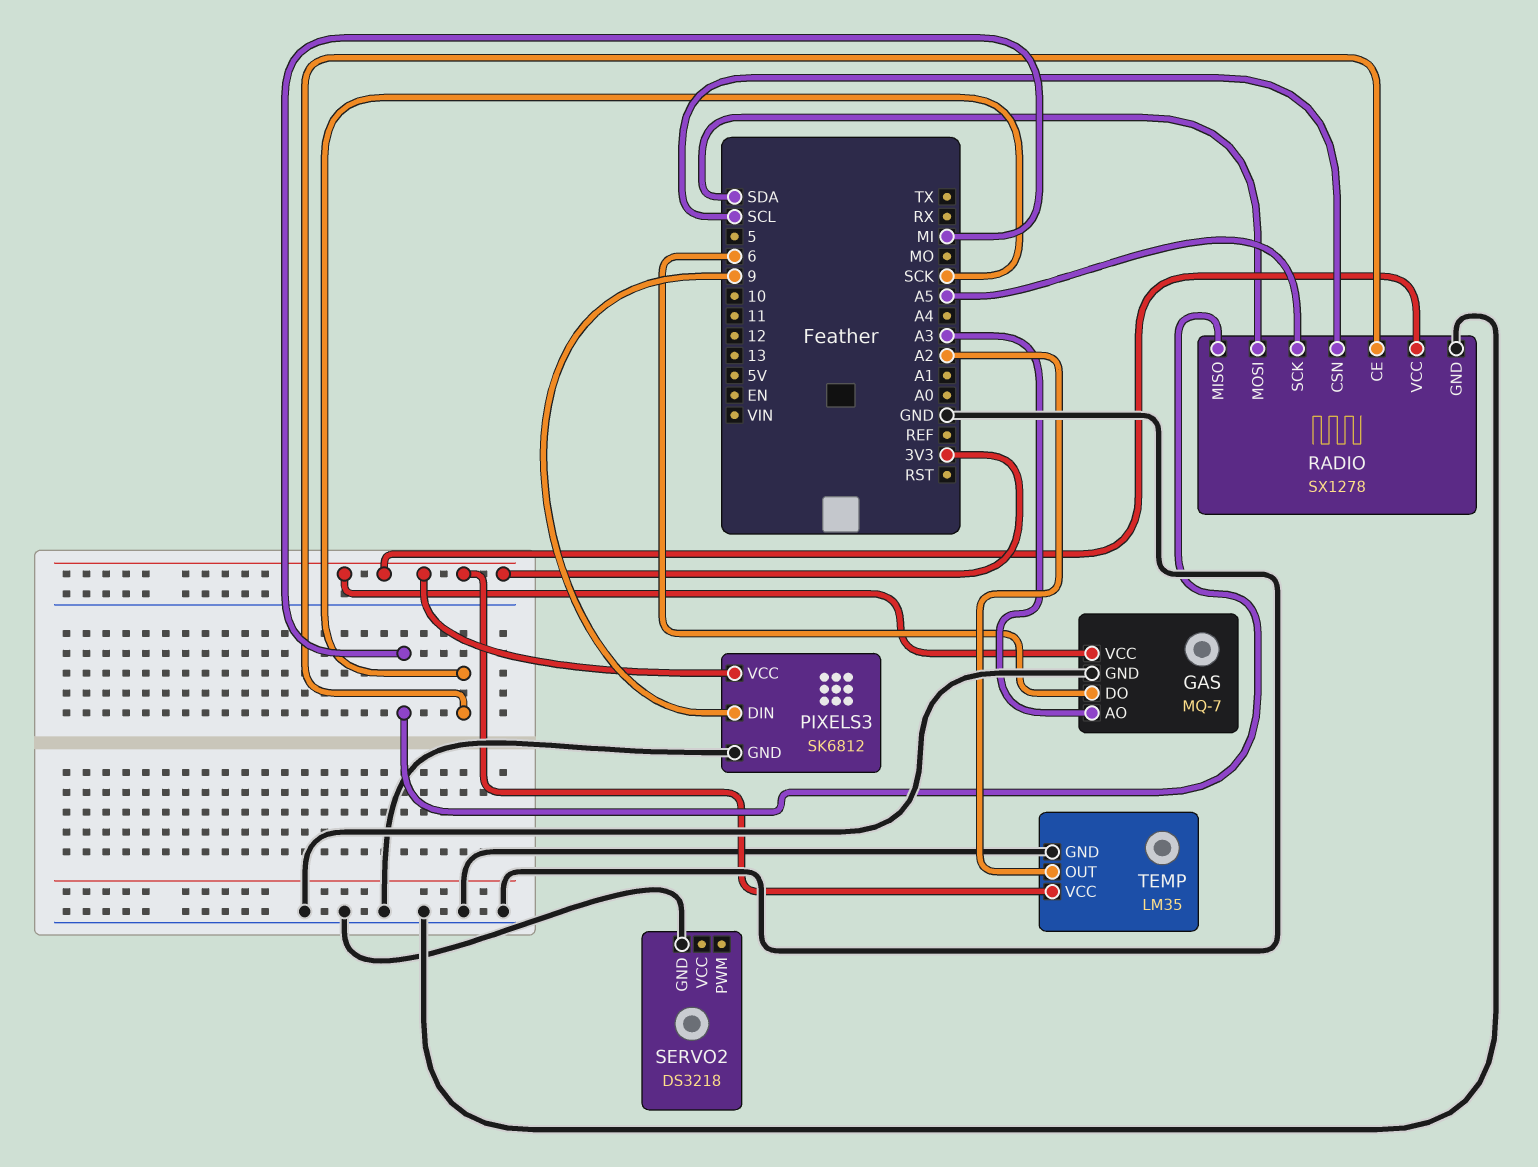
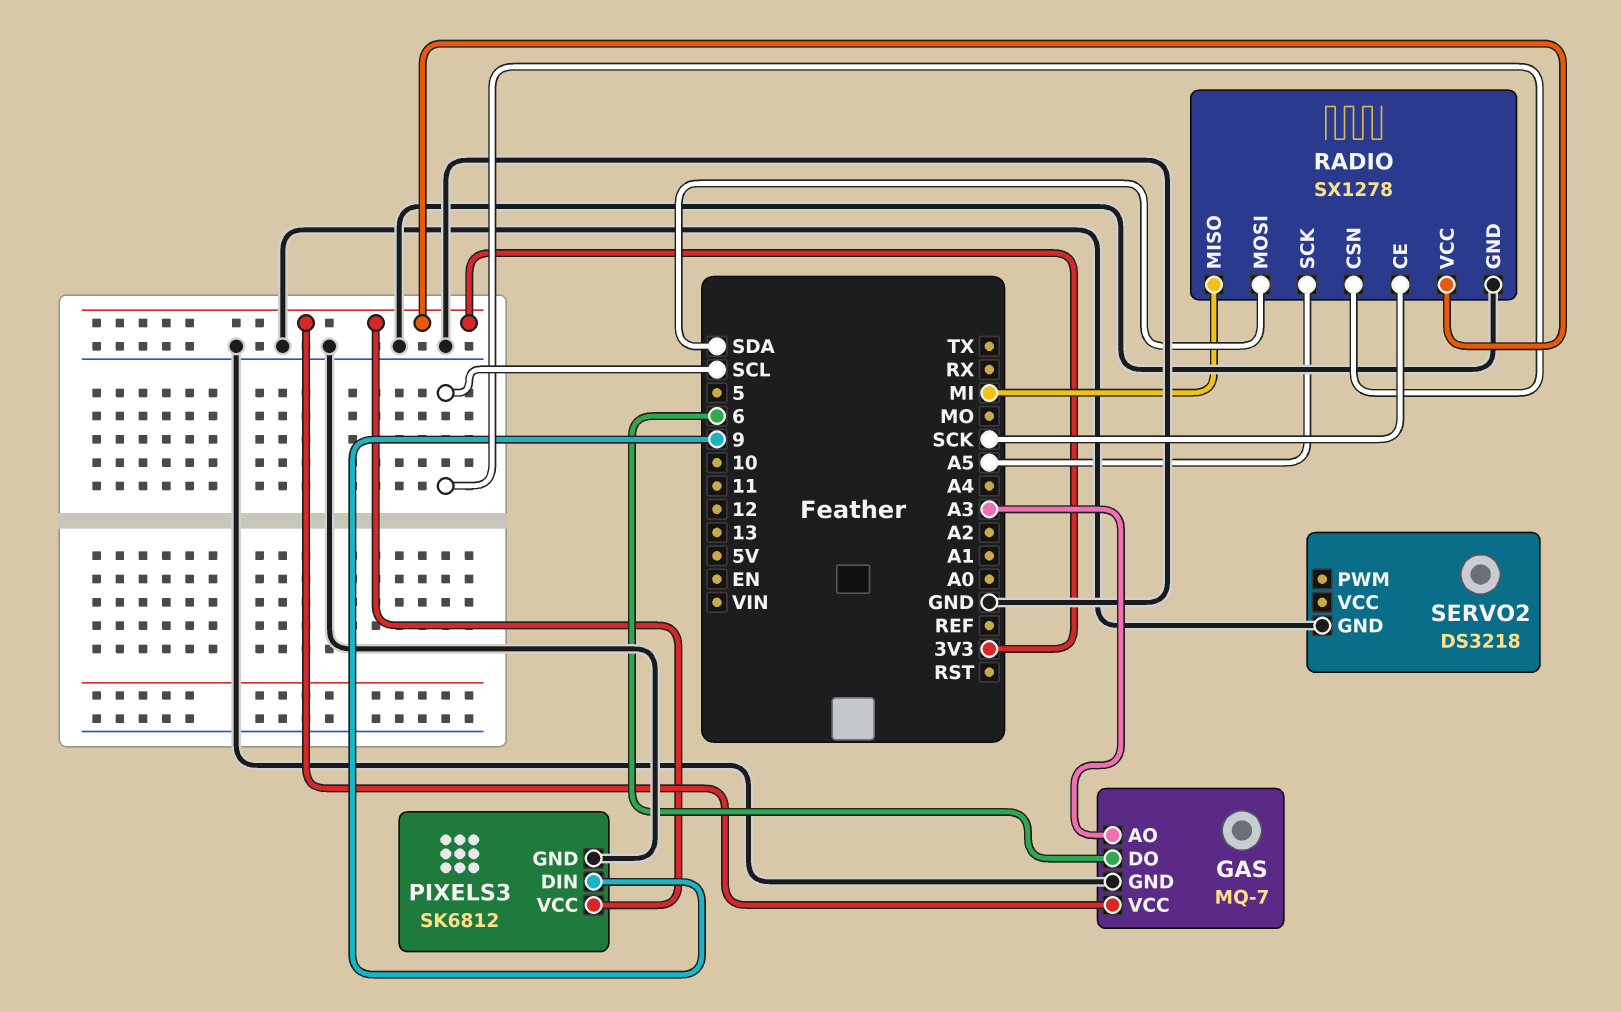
TEMP: LM35 -> none
TEMP pin GND: GND -> none
TEMP pin OUT: A2 -> none
TEMP pin VCC: 3V3 -> none

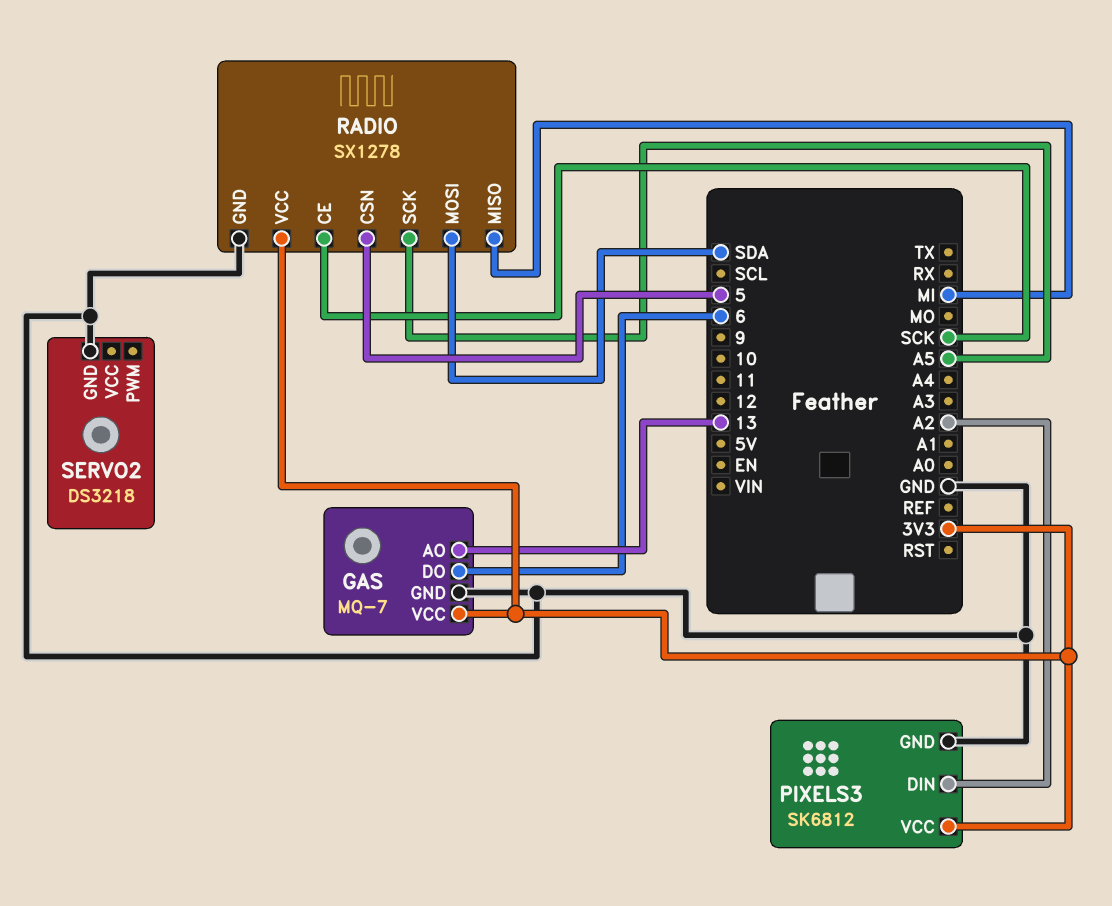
GAS pin AO: A3 -> 13
PIXELS3 pin DIN: 9 -> A2
RADIO pin CSN: SCL -> 5

